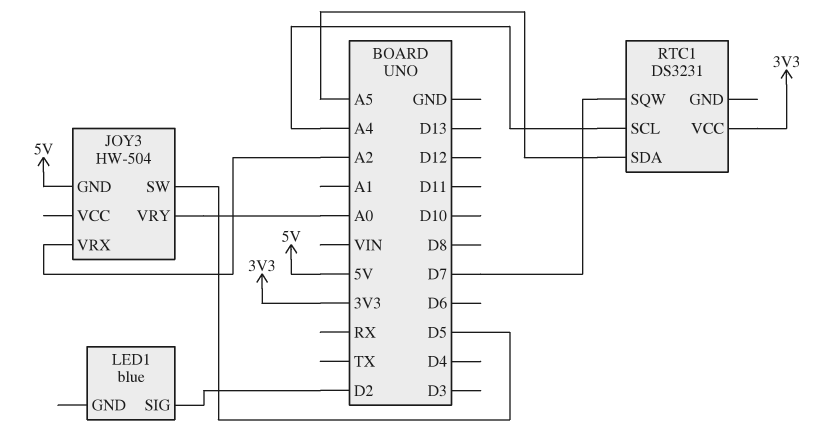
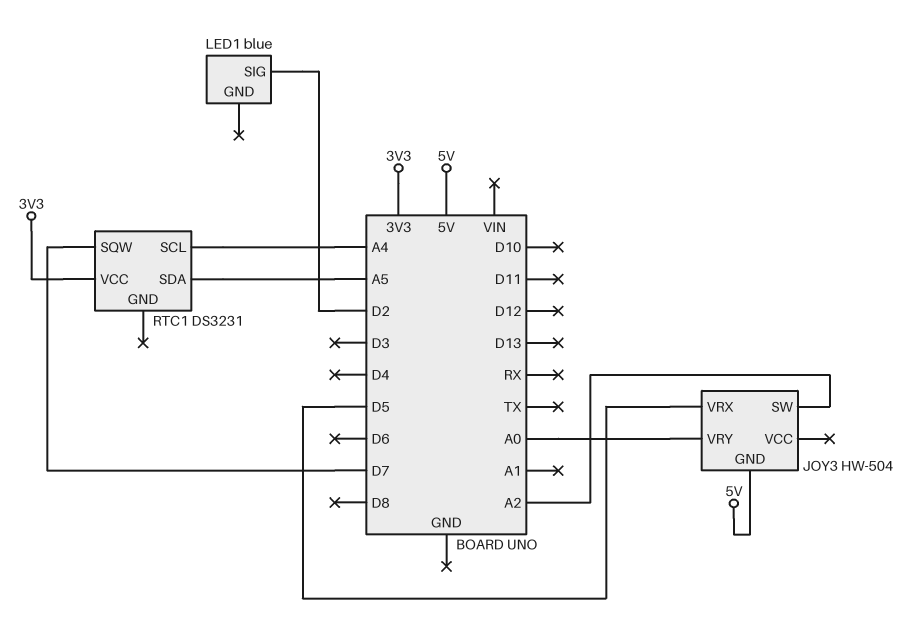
JOY3 pin SW: D5 -> A2
JOY3 pin VRX: A2 -> D5

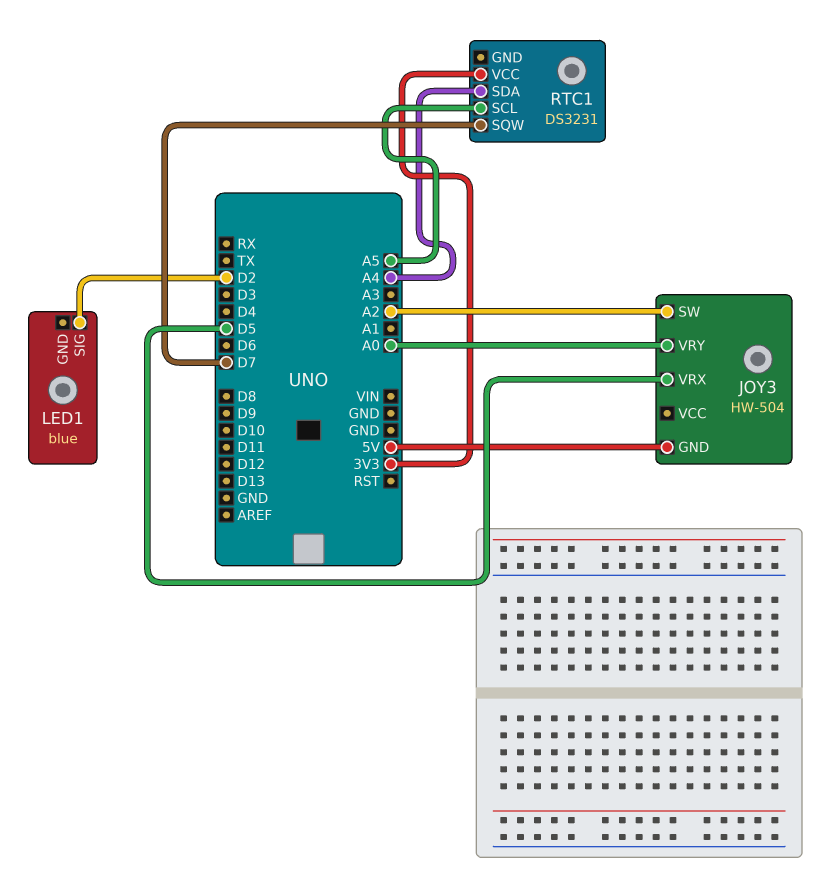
RTC1 pin SCL: A4 -> A5
RTC1 pin SDA: A5 -> A4

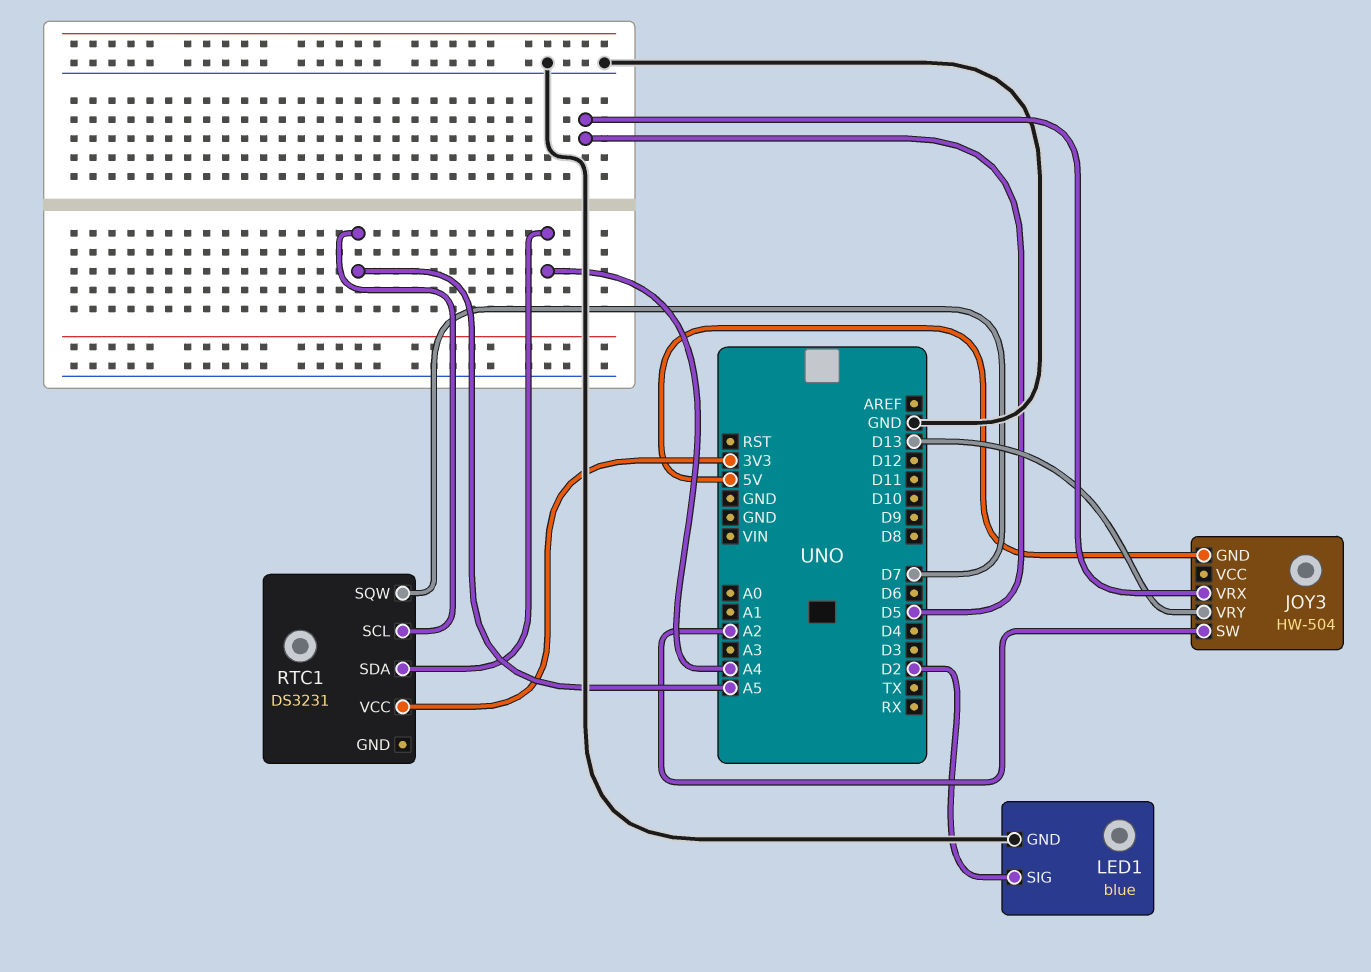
JOY3 pin VRY: A0 -> D13
LED1 pin GND: none -> GND

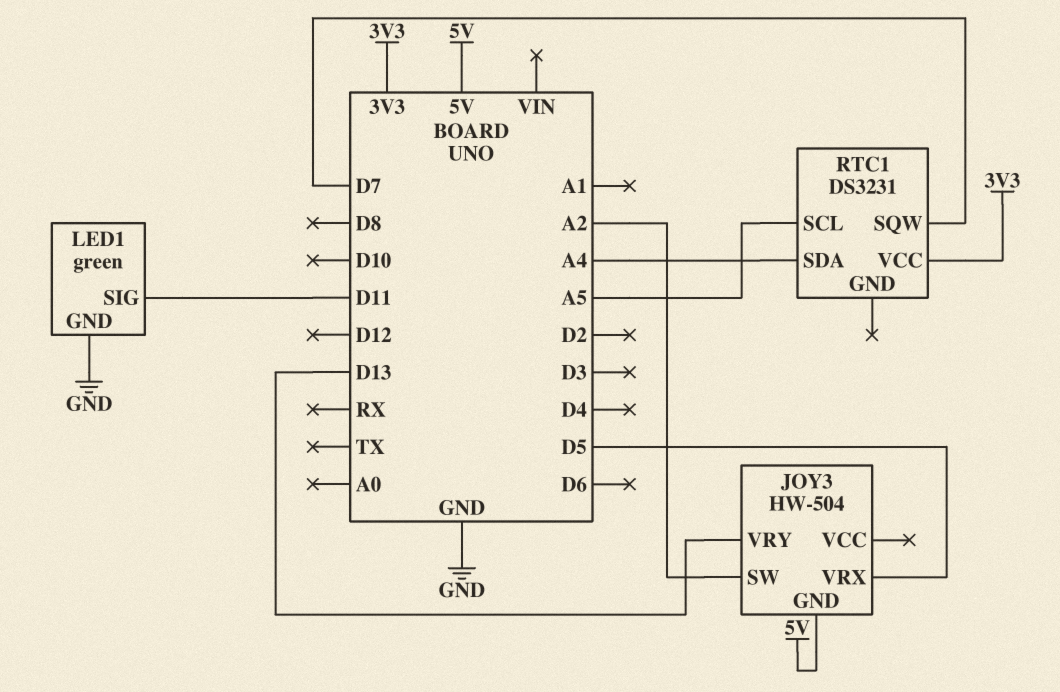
LED1: blue -> green
LED1 pin SIG: D2 -> D11

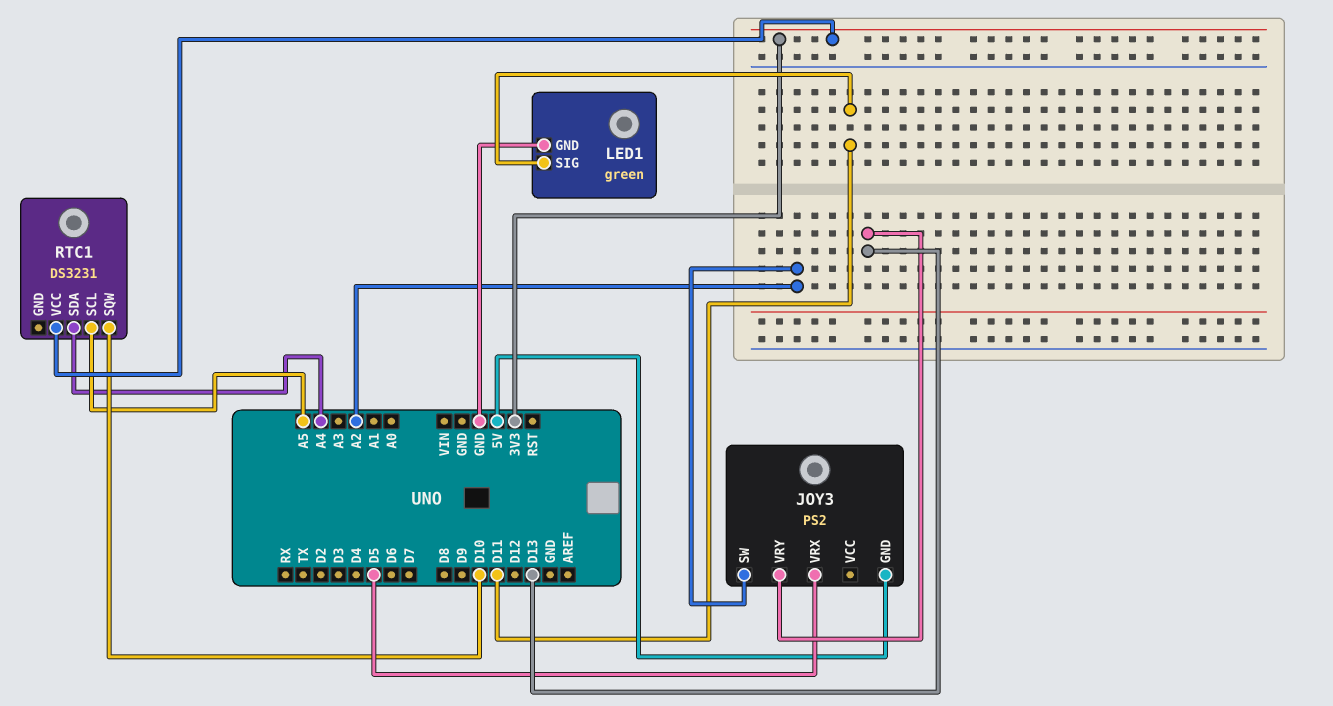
JOY3: HW-504 -> PS2
RTC1 pin SQW: D7 -> D10

